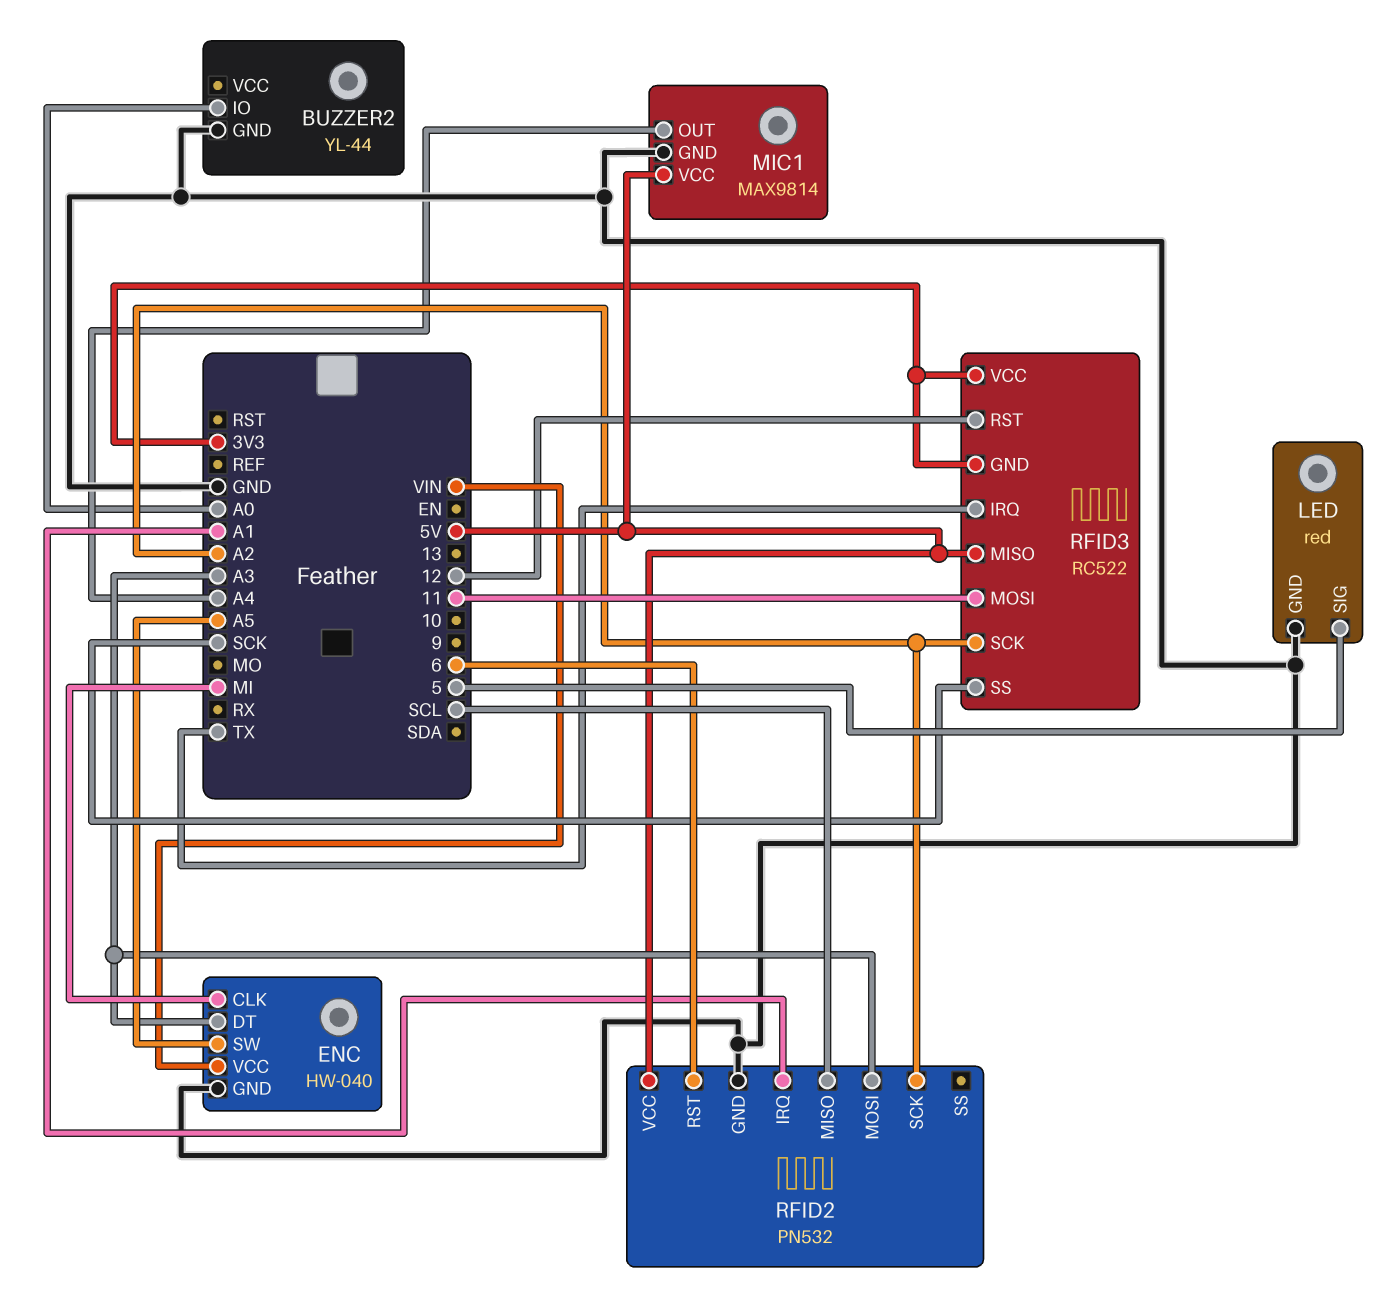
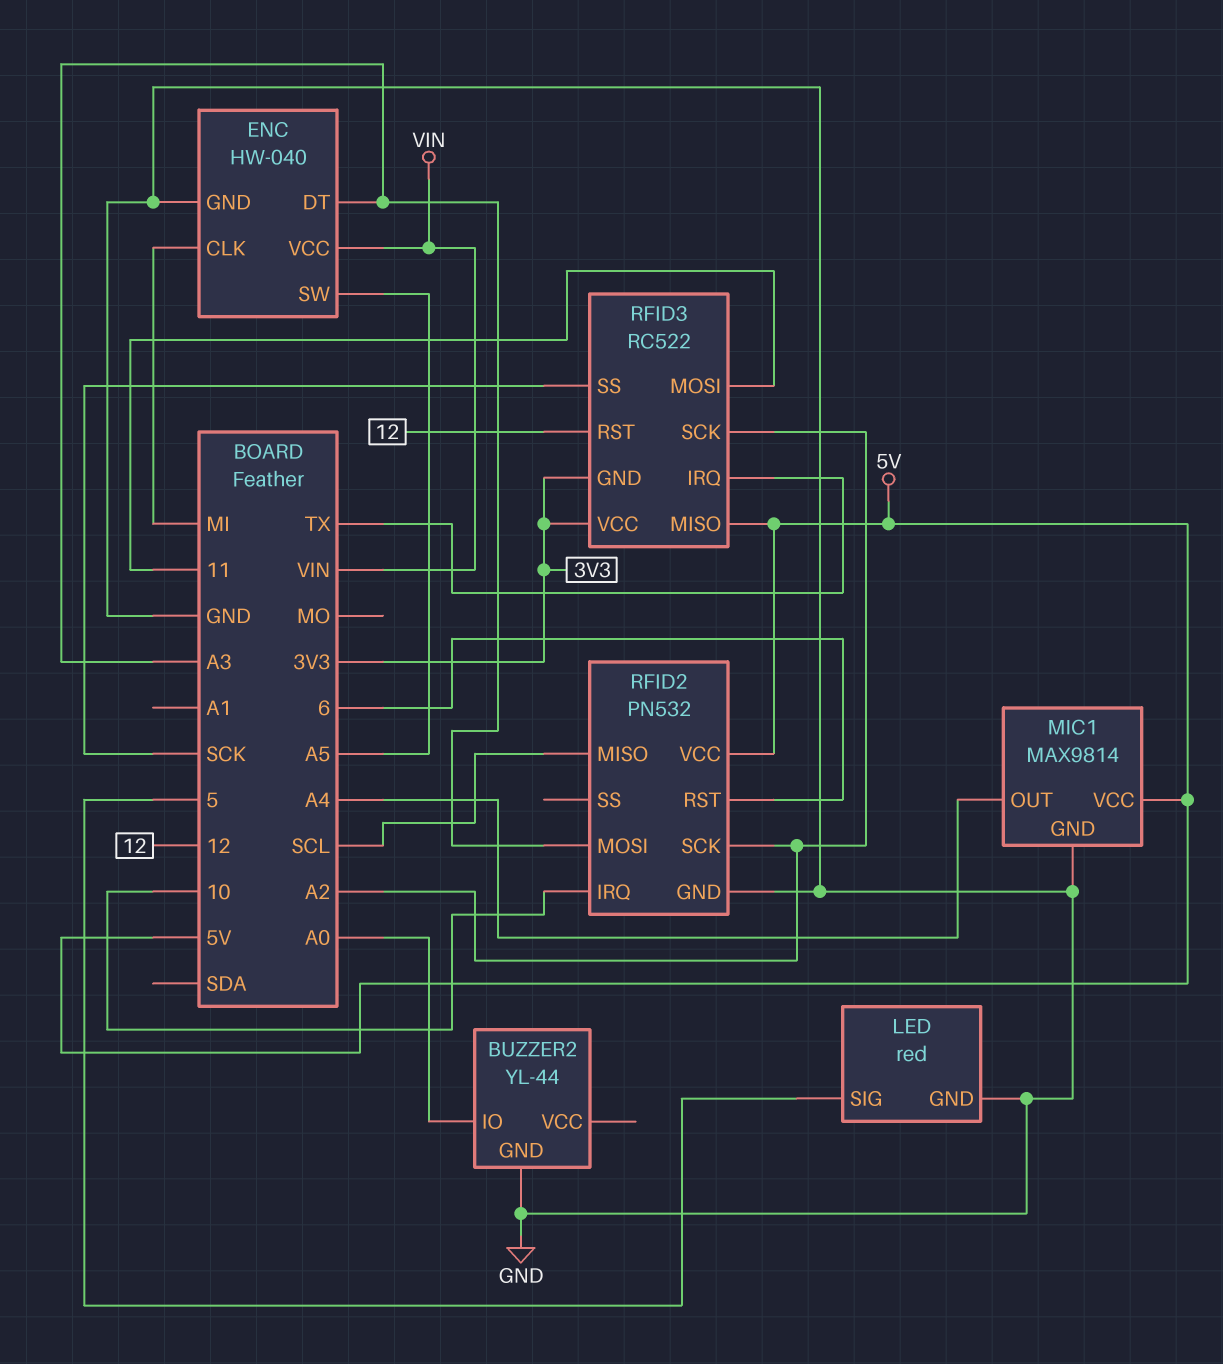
RFID2 pin IRQ: A1 -> 10

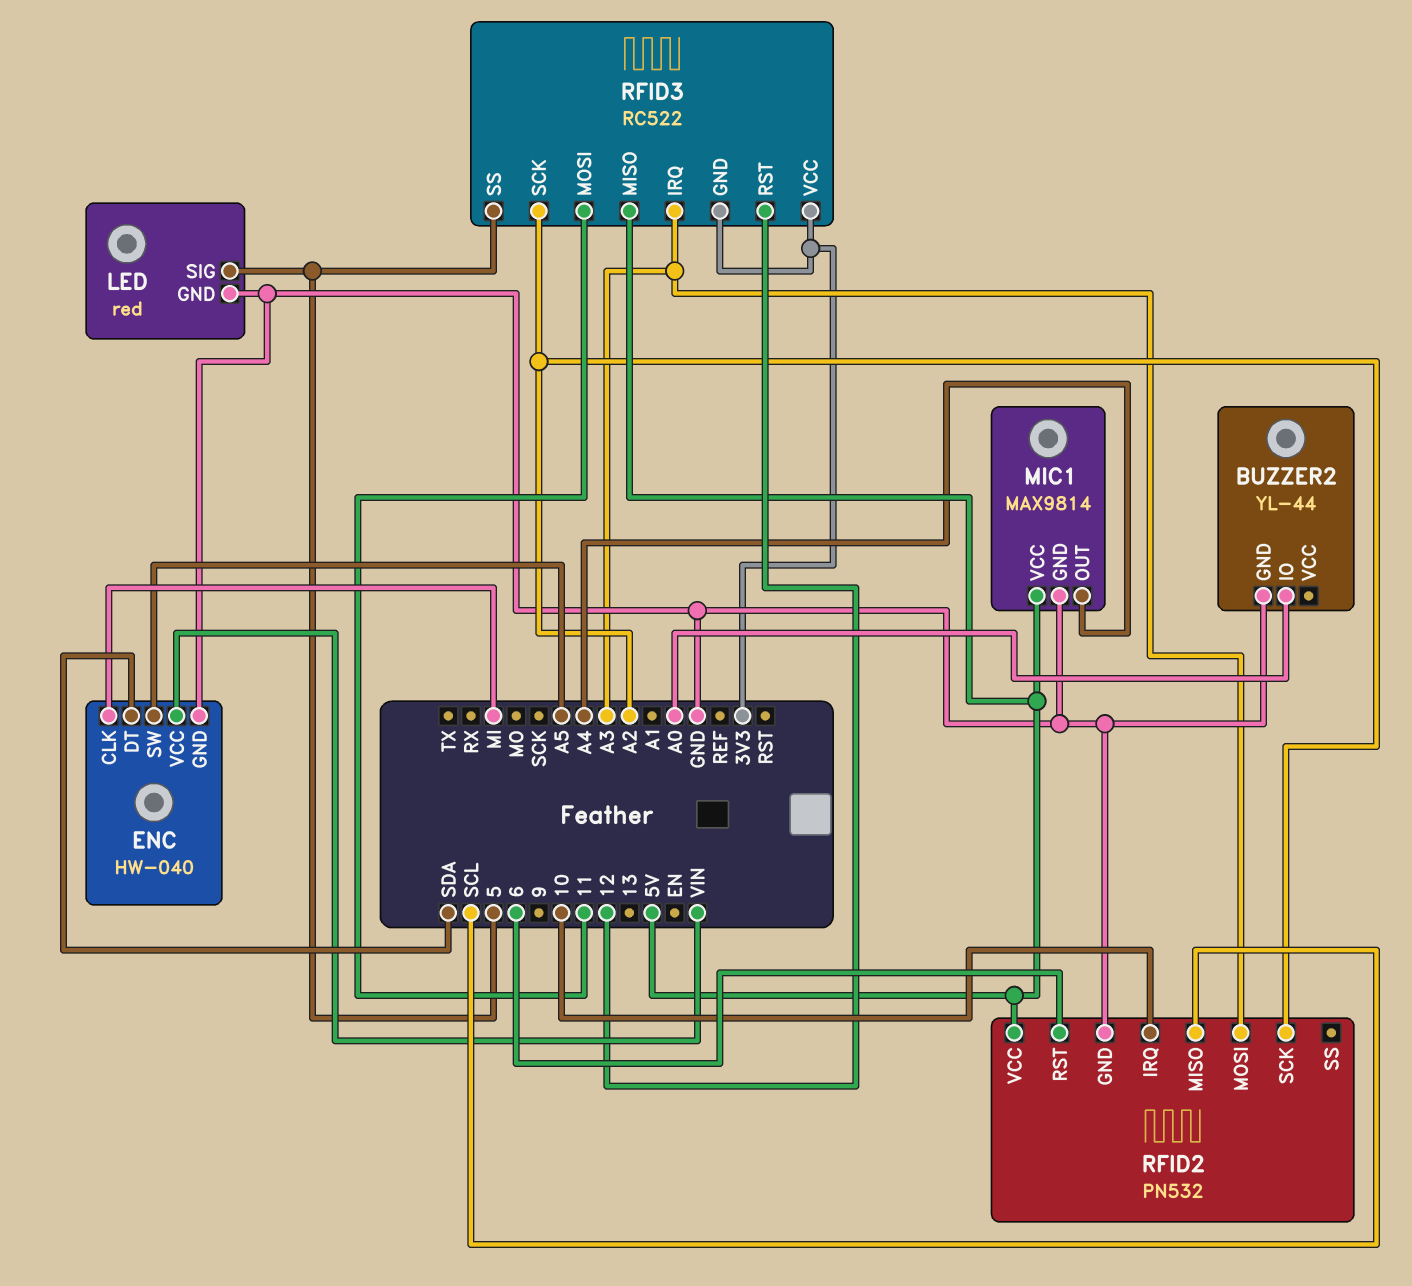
ENC pin DT: A3 -> SDA
RFID3 pin IRQ: TX -> A3
RFID3 pin SS: SCK -> 5

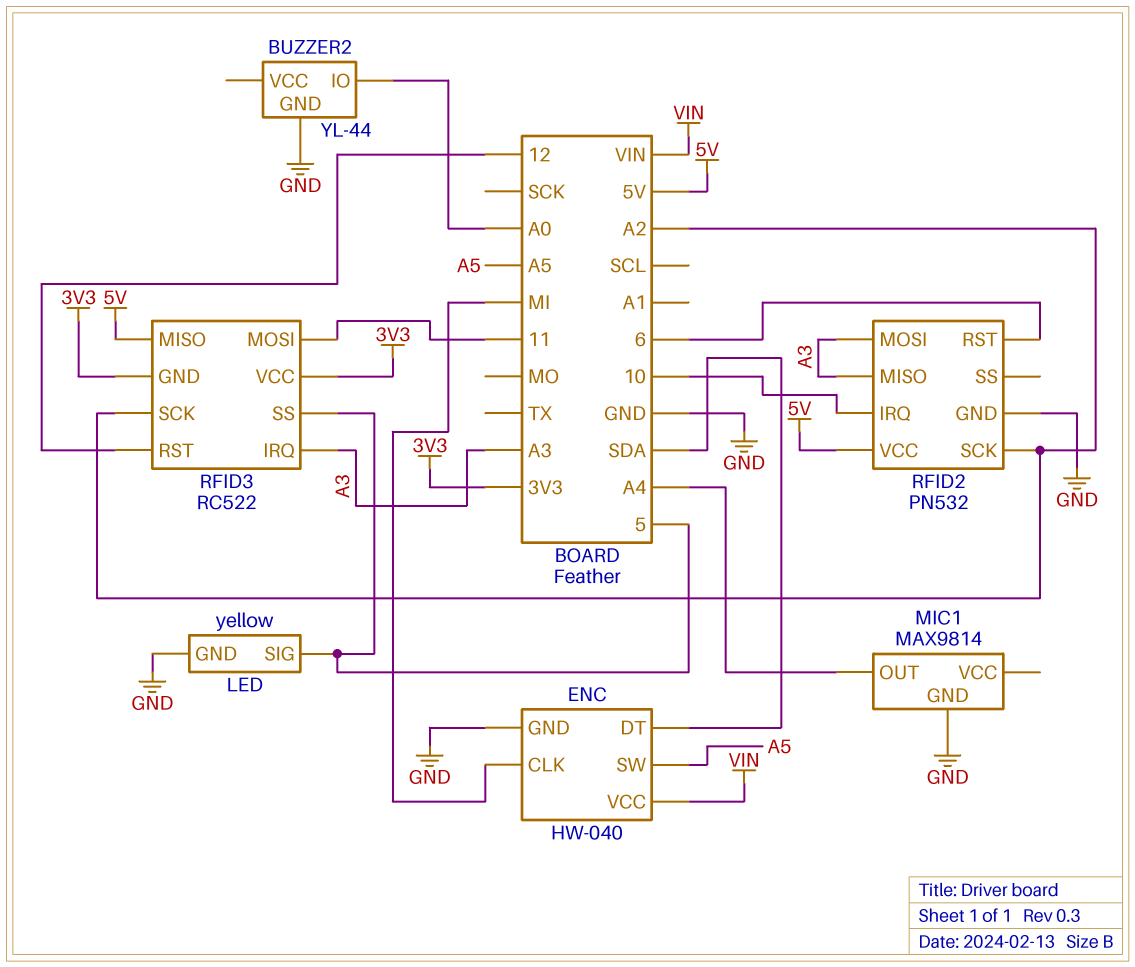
LED: red -> yellow
MIC1 pin VCC: 5V -> none
RFID2 pin MISO: SCL -> A3

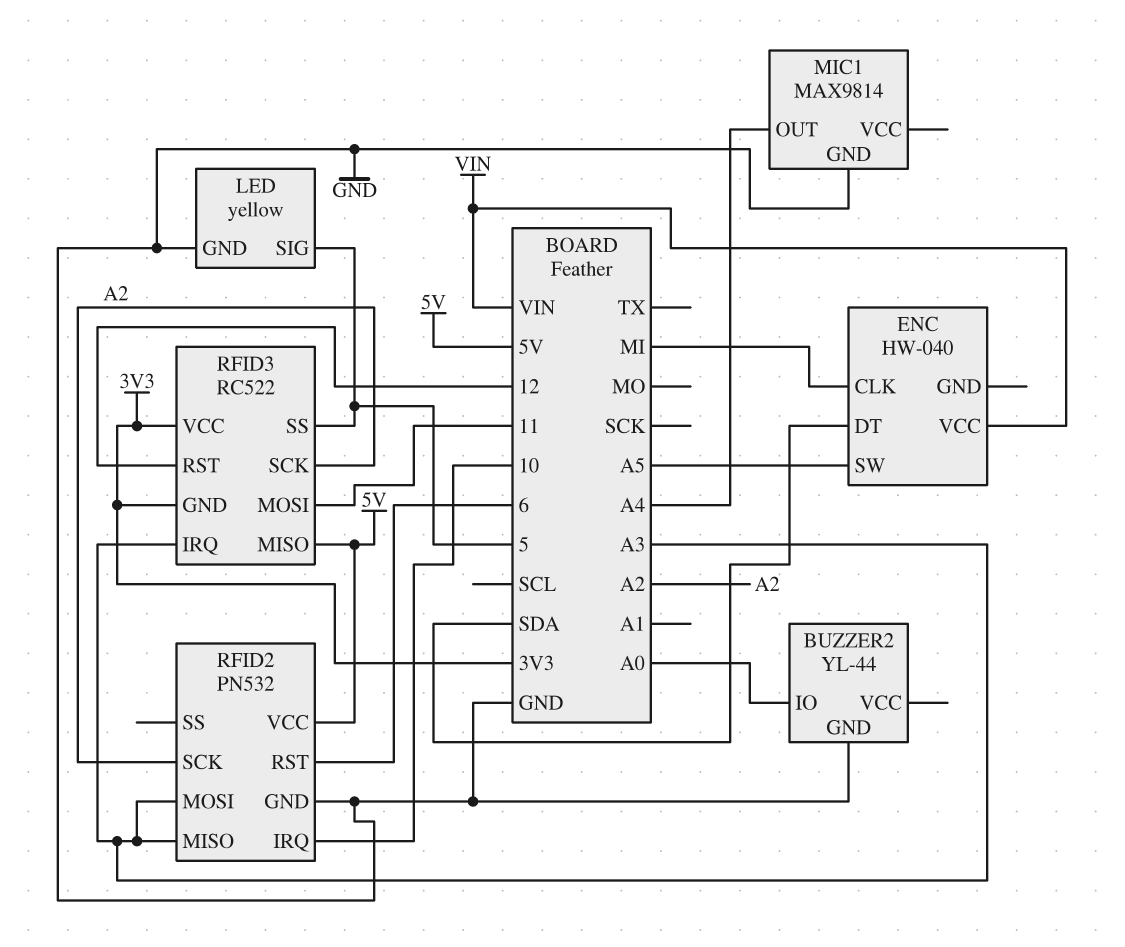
ENC pin GND: GND -> none

